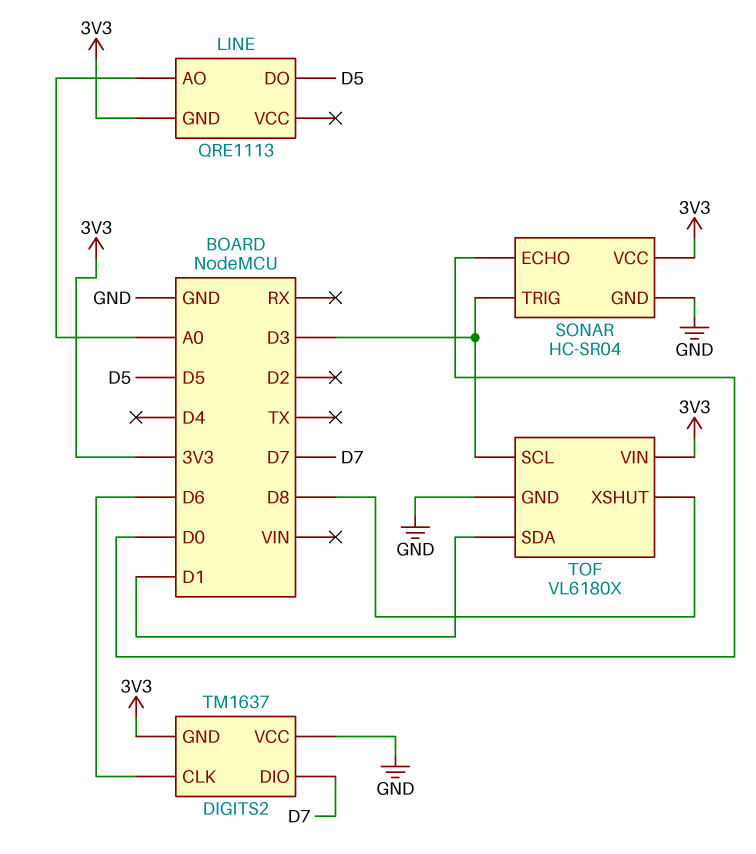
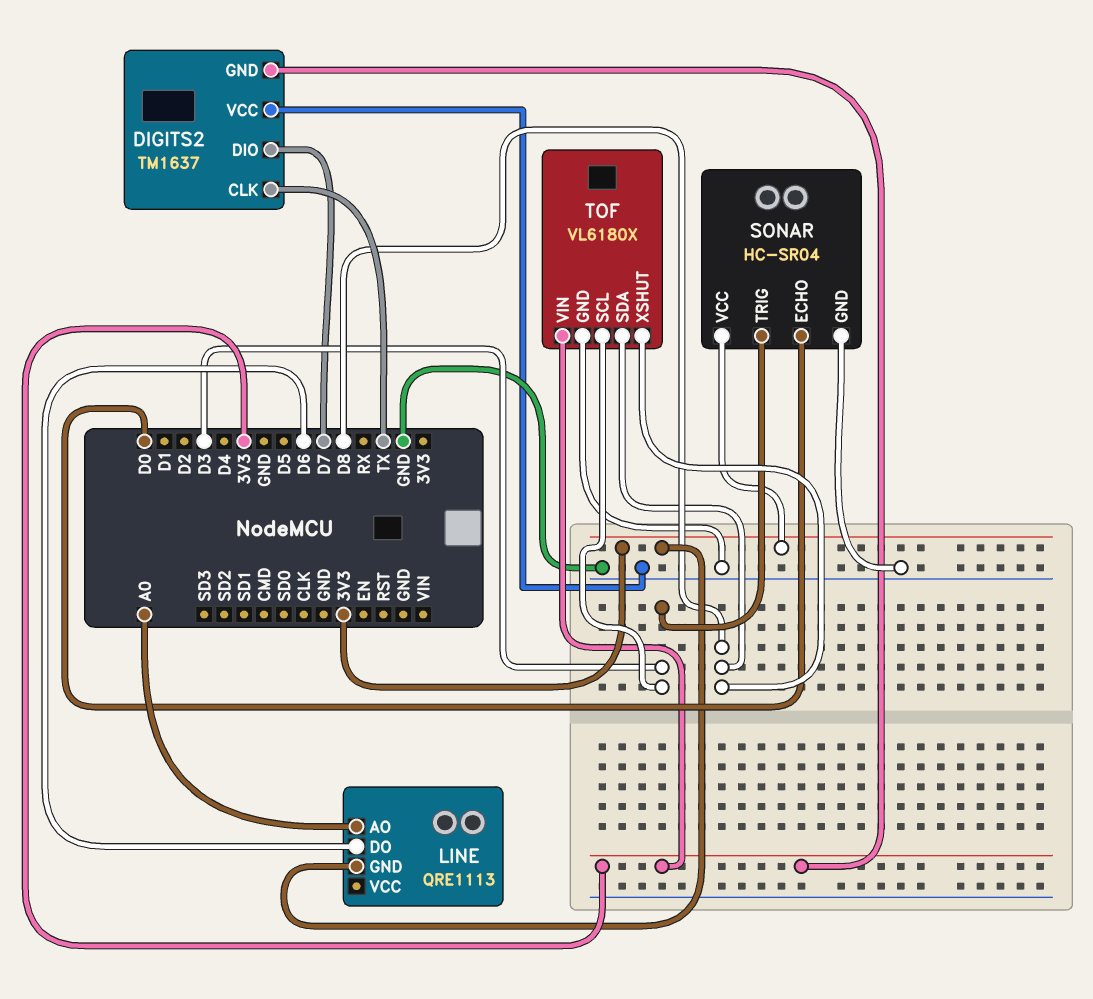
DIGITS2 pin CLK: D6 -> TX
LINE pin DO: D5 -> D6
TOF pin SDA: D1 -> D8

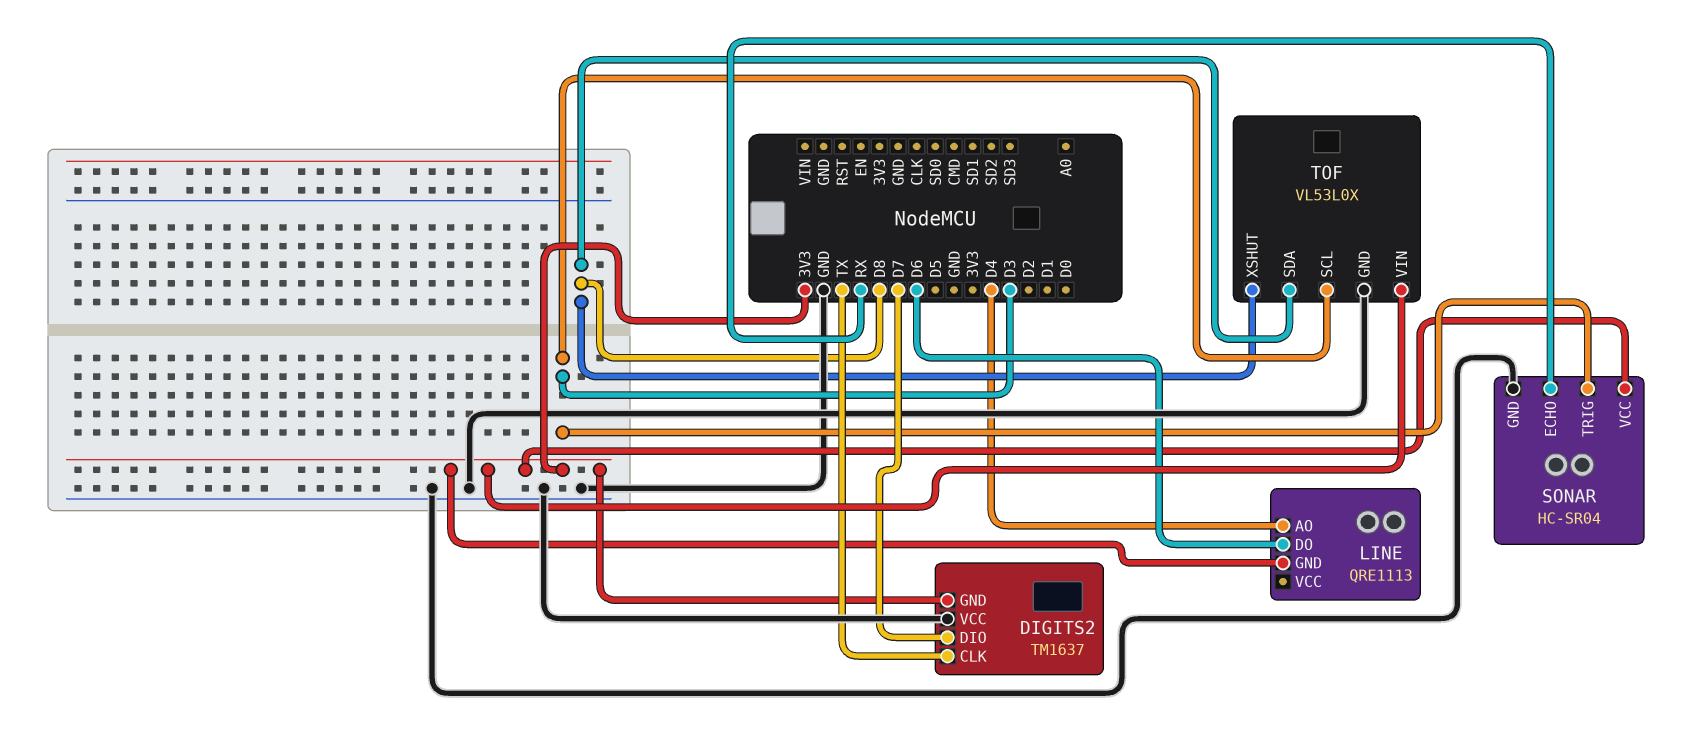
LINE pin AO: A0 -> D4
SONAR pin ECHO: D0 -> RX
TOF: VL6180X -> VL53L0X

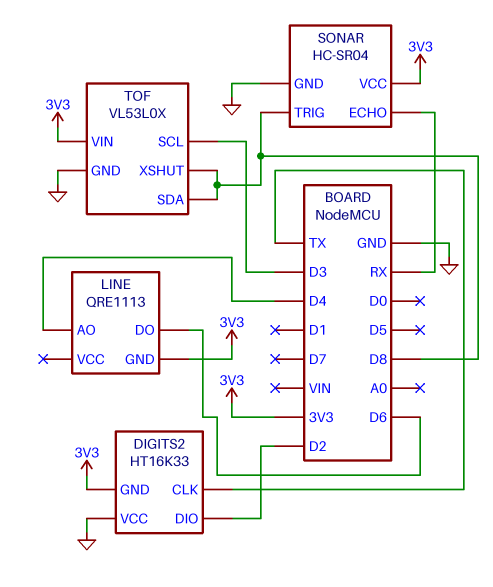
DIGITS2: TM1637 -> HT16K33
DIGITS2 pin DIO: D7 -> D2
SONAR pin TRIG: D3 -> D8

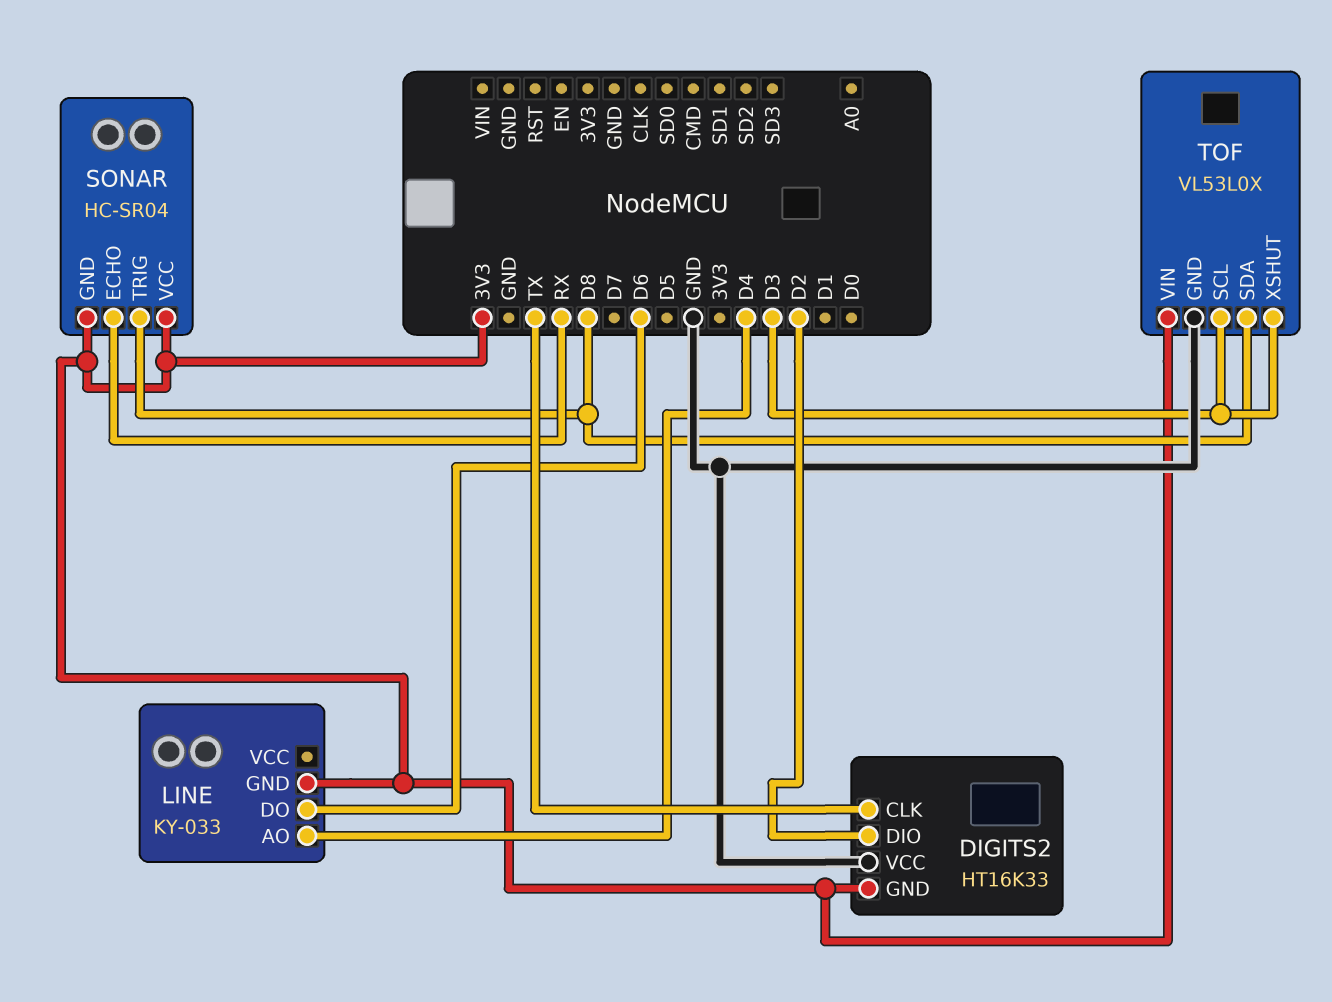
LINE: QRE1113 -> KY-033
SONAR pin GND: GND -> 3V3
TOF pin XSHUT: D8 -> D3

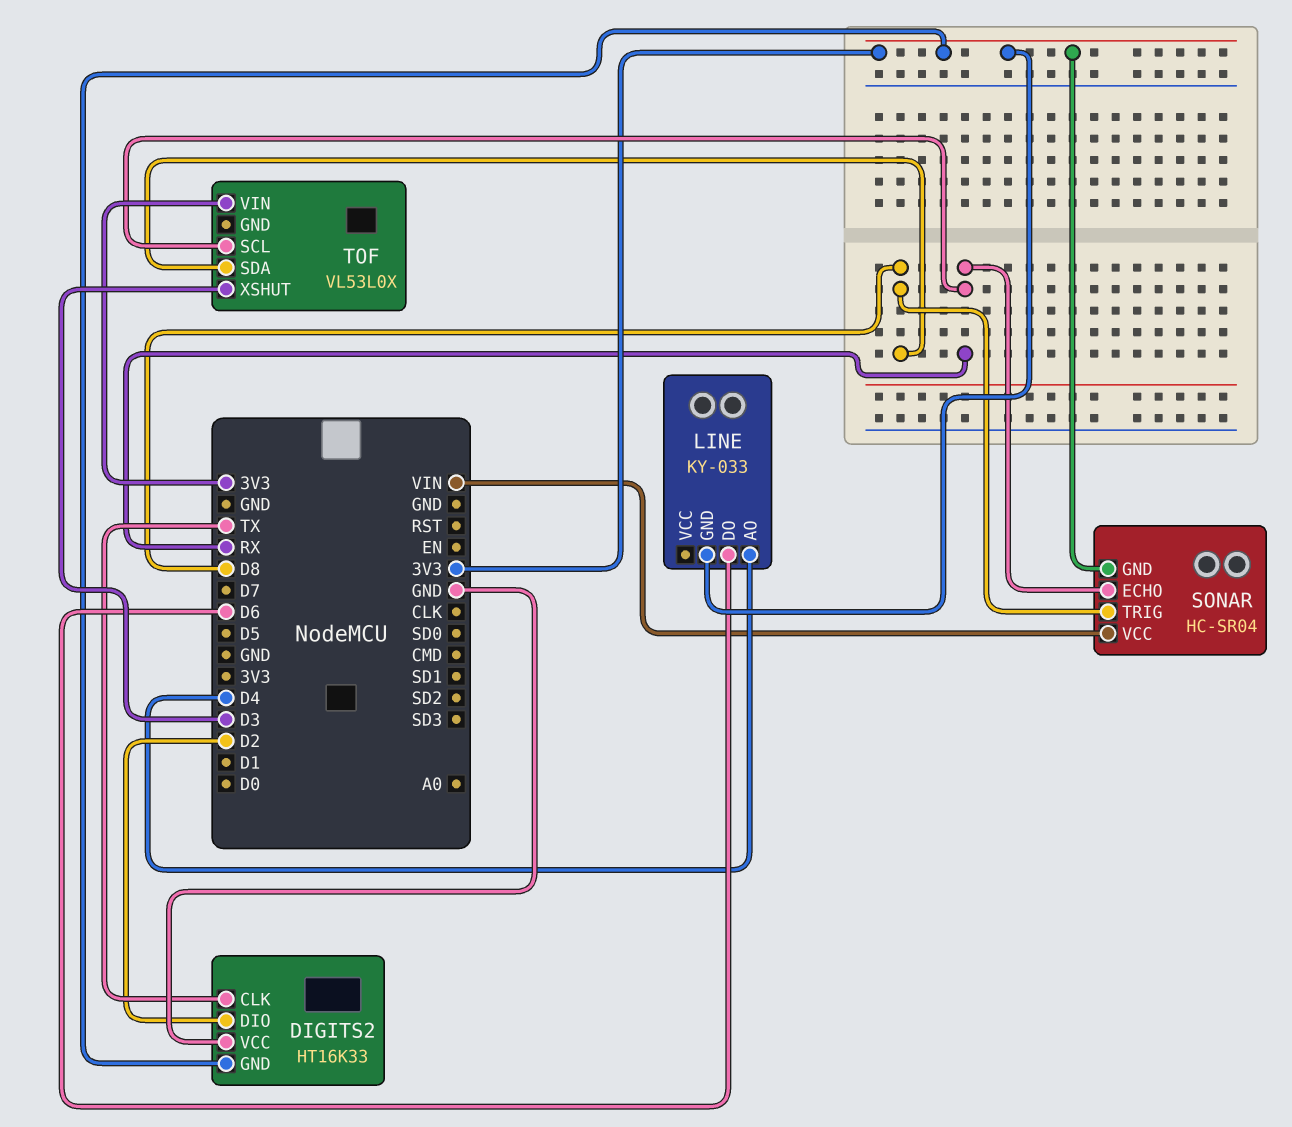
SONAR pin VCC: 3V3 -> VIN
TOF pin GND: GND -> none
TOF pin SCL: D3 -> RX

